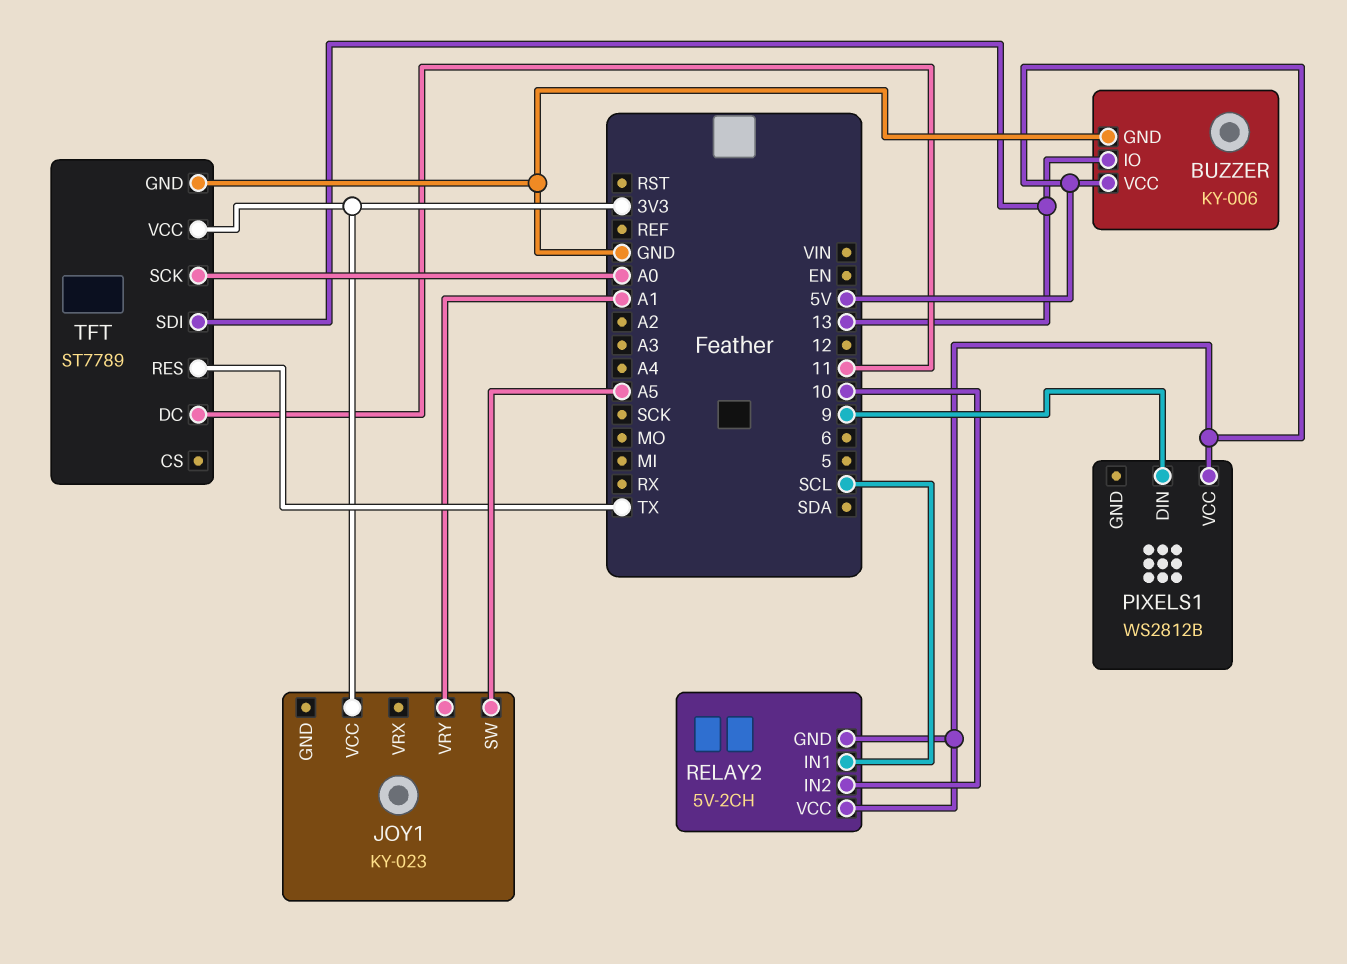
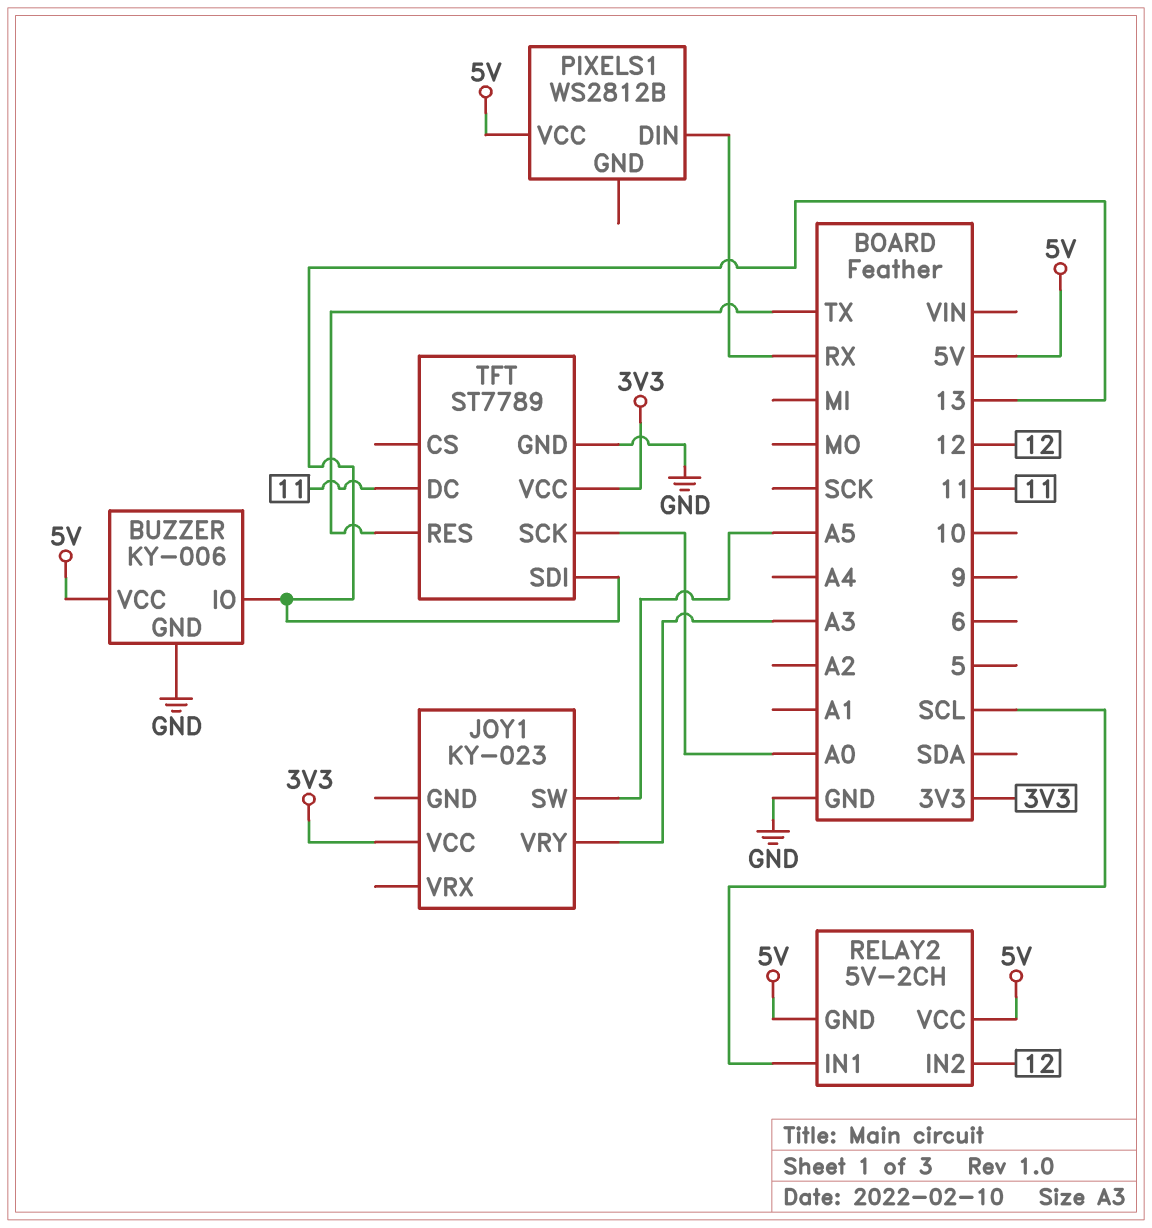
JOY1 pin VRY: A1 -> A3
PIXELS1 pin DIN: 9 -> RX
RELAY2 pin IN2: 10 -> 12

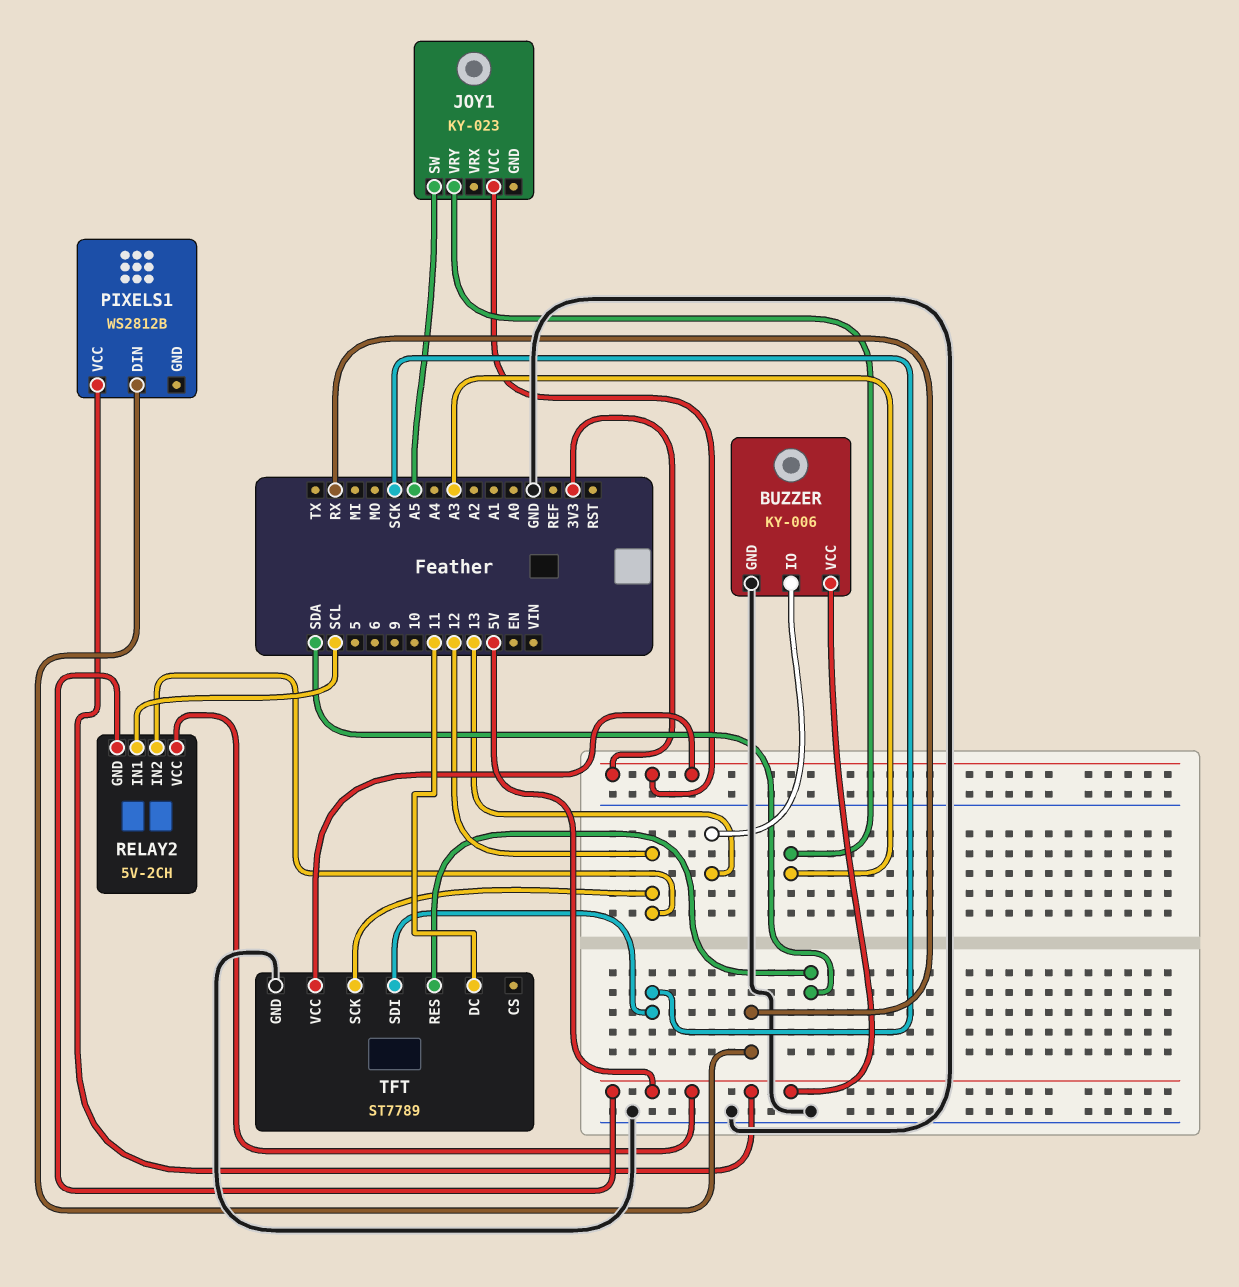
TFT pin RES: TX -> SDA
TFT pin SCK: A0 -> 12
TFT pin SDI: 13 -> SCK

